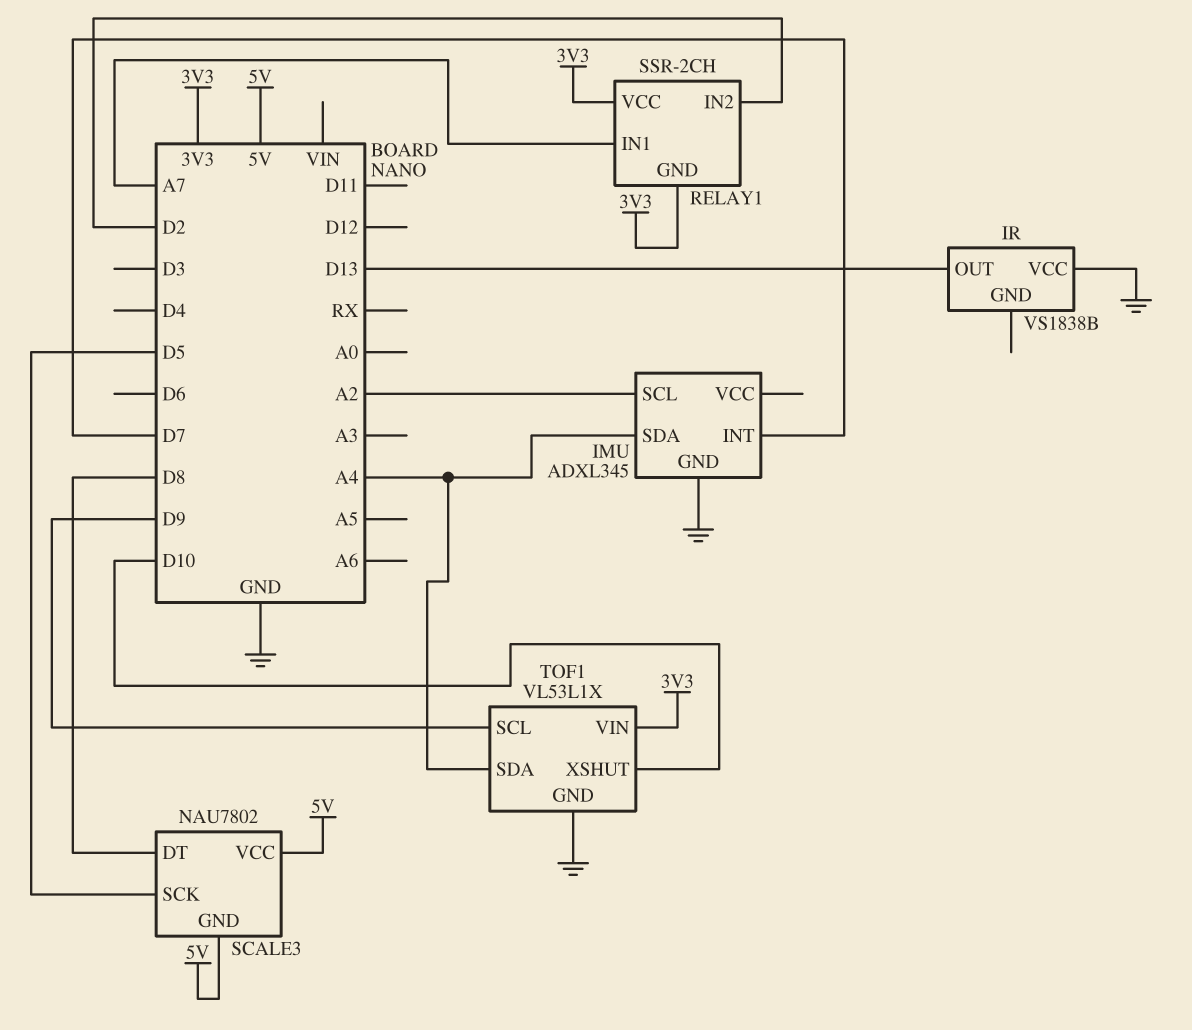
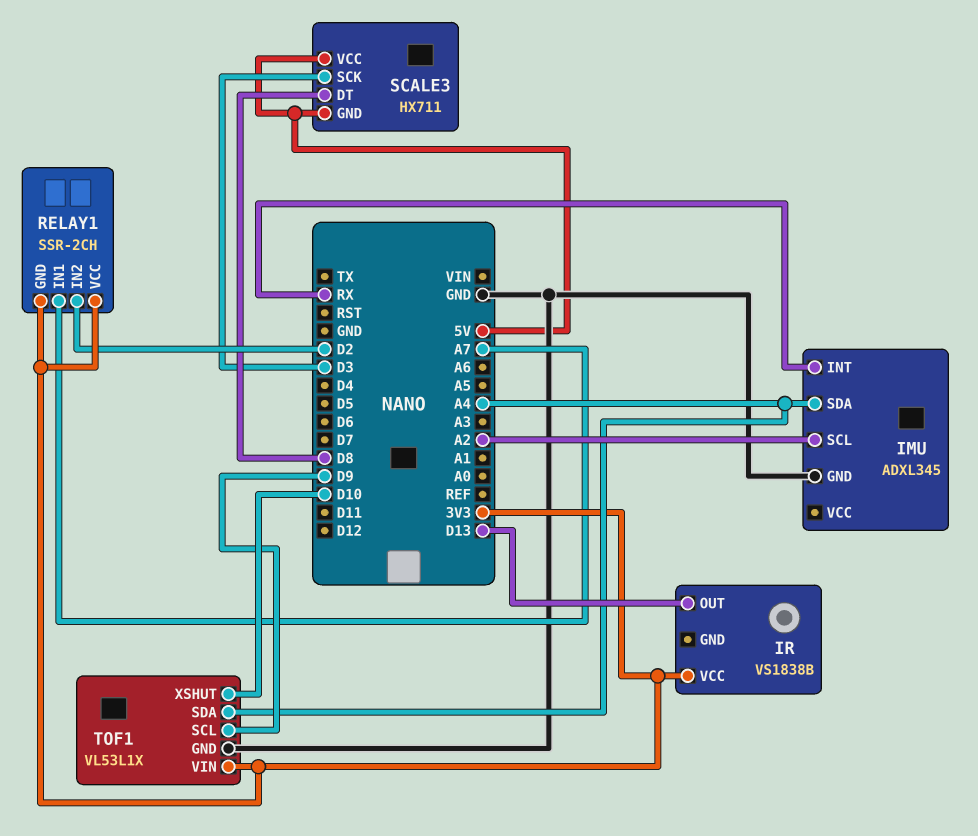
IMU pin INT: D7 -> RX
IR pin VCC: GND -> 3V3
SCALE3: NAU7802 -> HX711
SCALE3 pin SCK: D5 -> D3

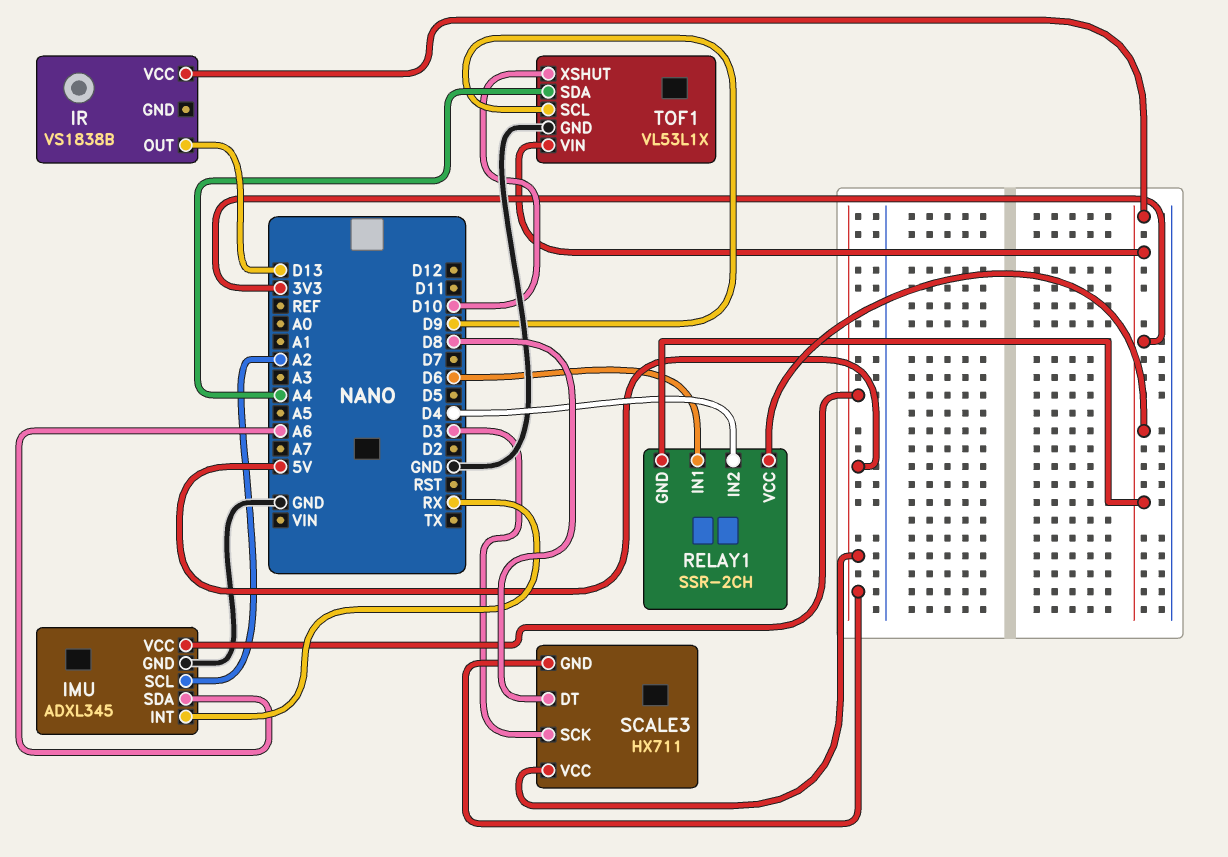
IMU pin SDA: A4 -> A6
IMU pin VCC: none -> 5V
RELAY1 pin IN1: A7 -> D6
RELAY1 pin IN2: D2 -> D4

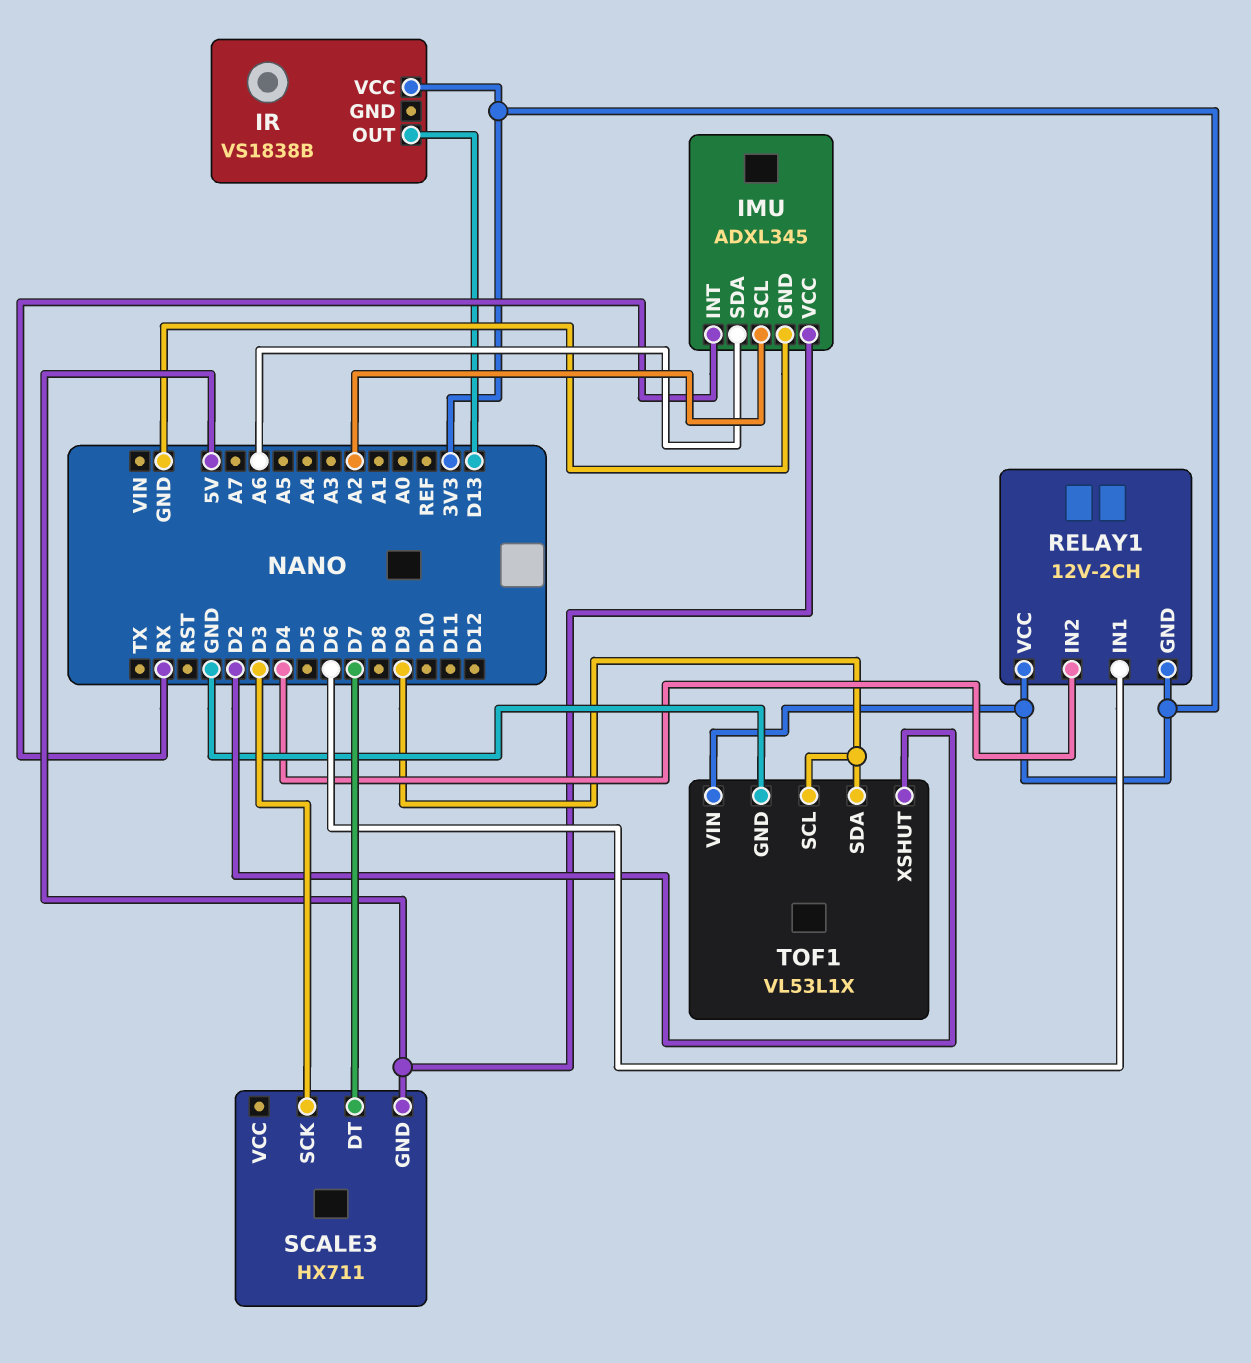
RELAY1: SSR-2CH -> 12V-2CH
SCALE3 pin DT: D8 -> D7
SCALE3 pin VCC: 5V -> none
TOF1 pin SDA: A4 -> D9
TOF1 pin XSHUT: D10 -> D2

